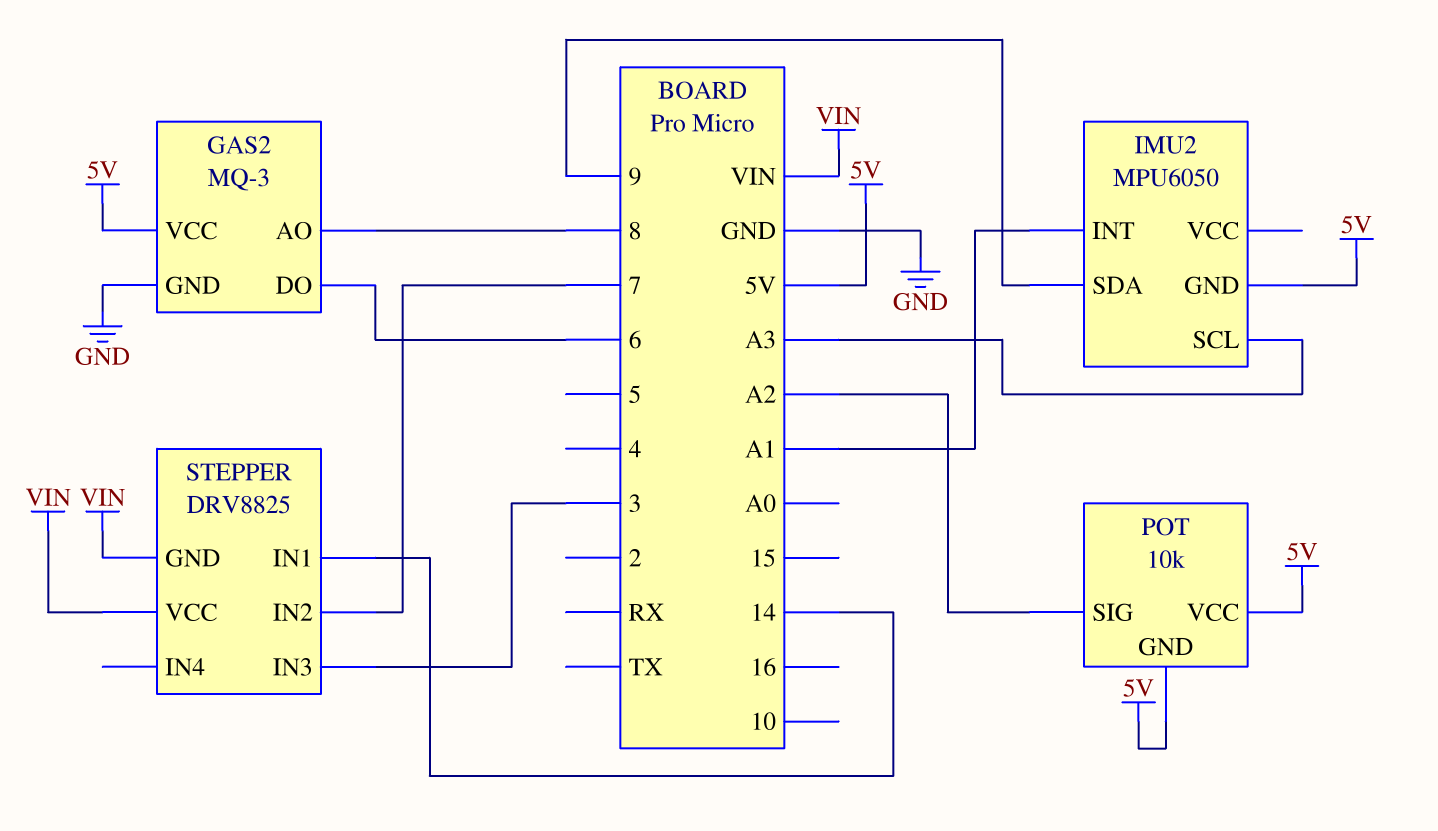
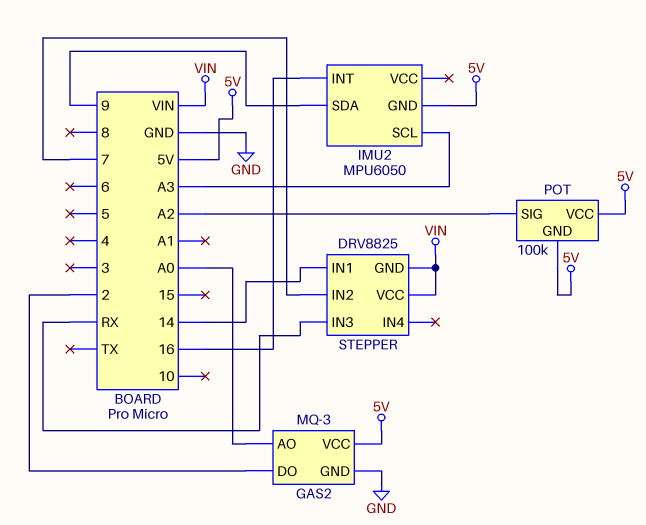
GAS2 pin AO: 8 -> A0
GAS2 pin DO: 6 -> 2
IMU2 pin INT: A1 -> 16
POT: 10k -> 100k
STEPPER pin IN3: 3 -> RX

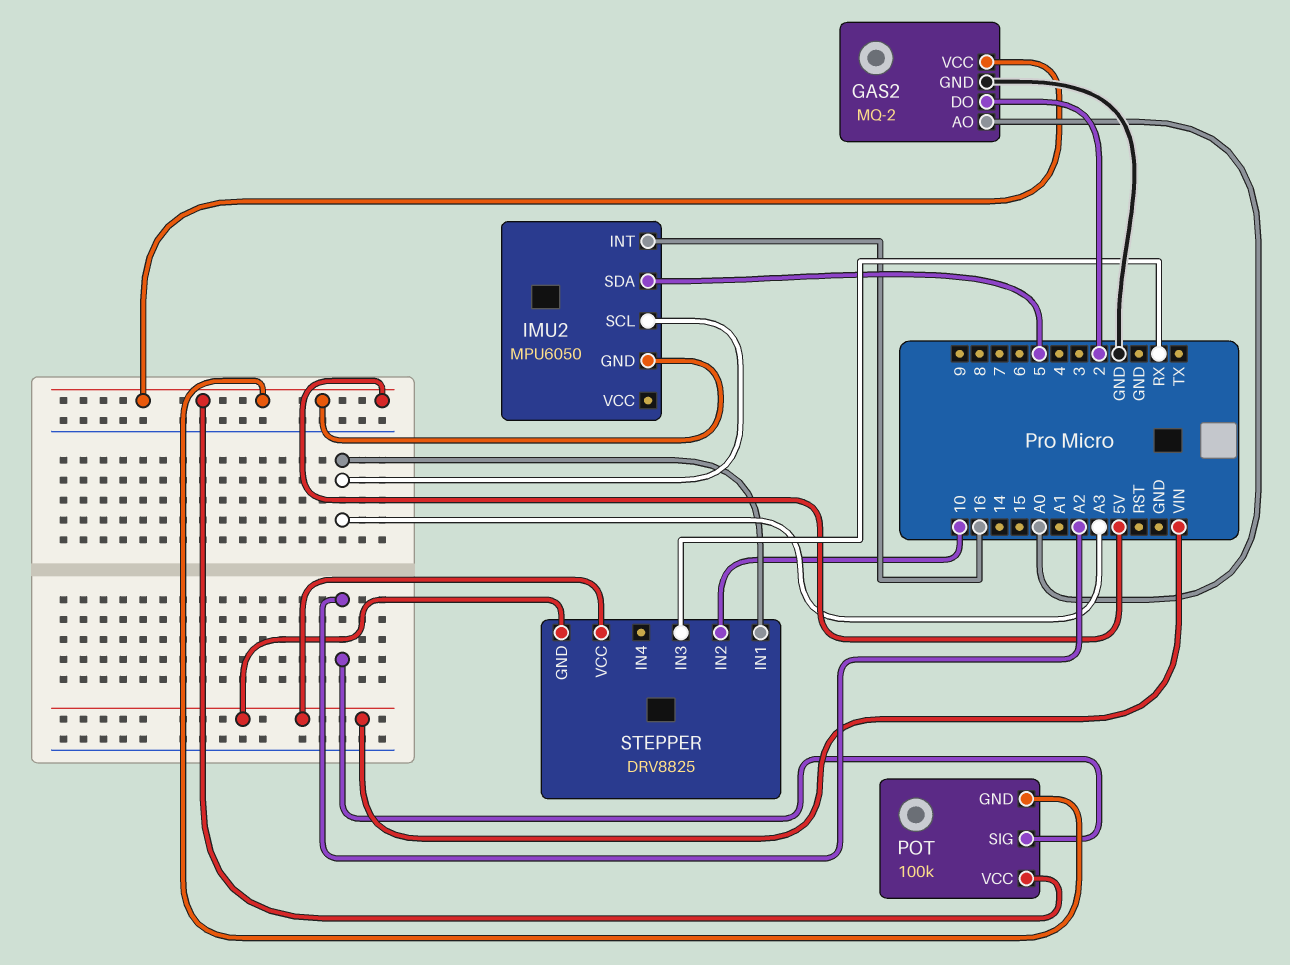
GAS2: MQ-3 -> MQ-2
IMU2 pin SDA: 9 -> 5
STEPPER pin IN1: 14 -> A3
STEPPER pin IN2: 7 -> 10

